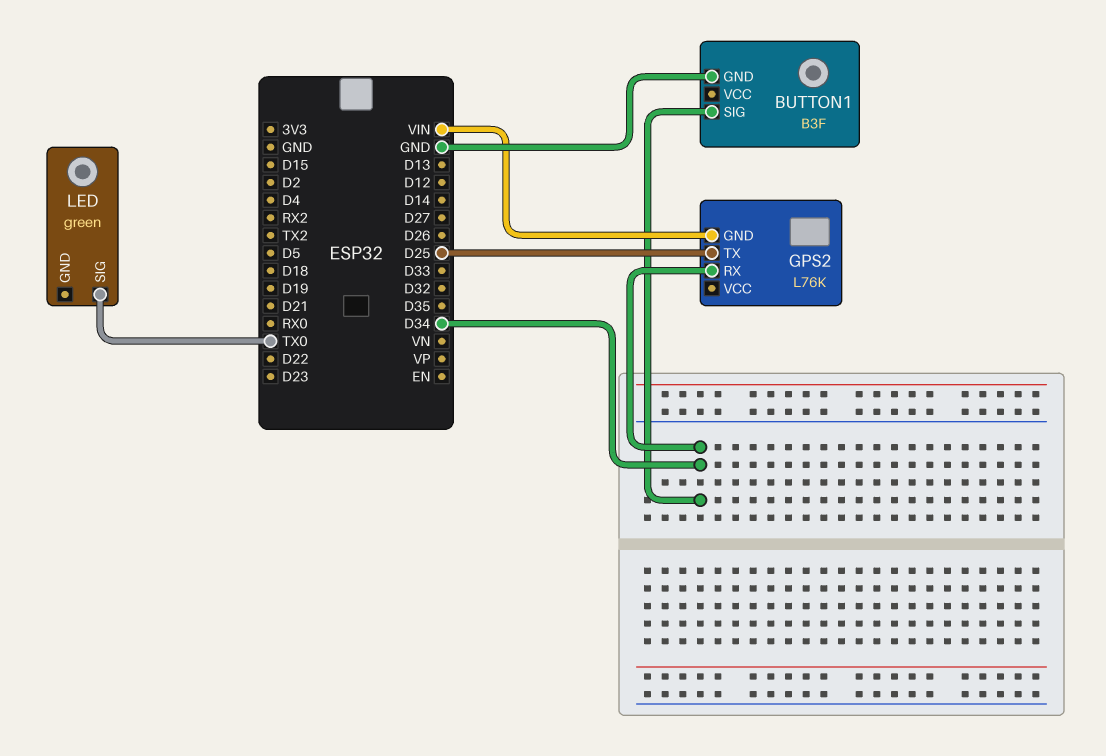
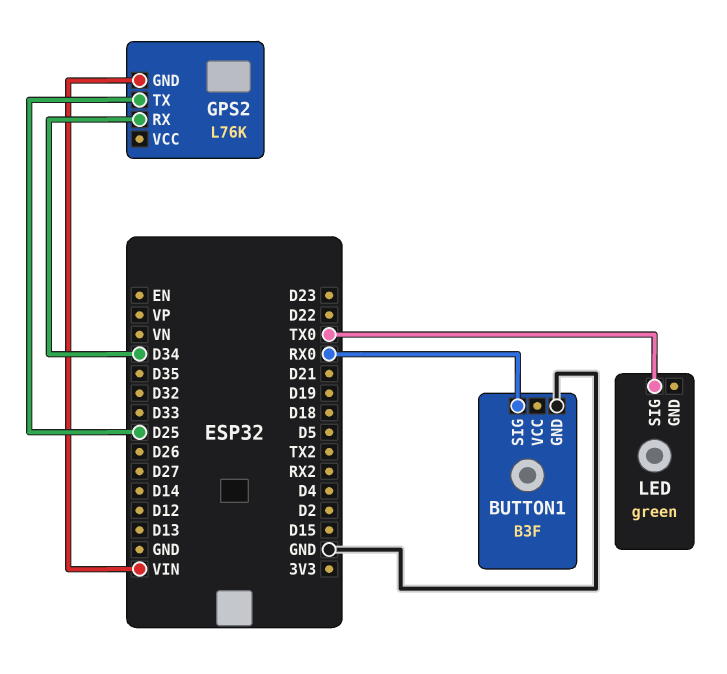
BUTTON1 pin SIG: D34 -> RX0

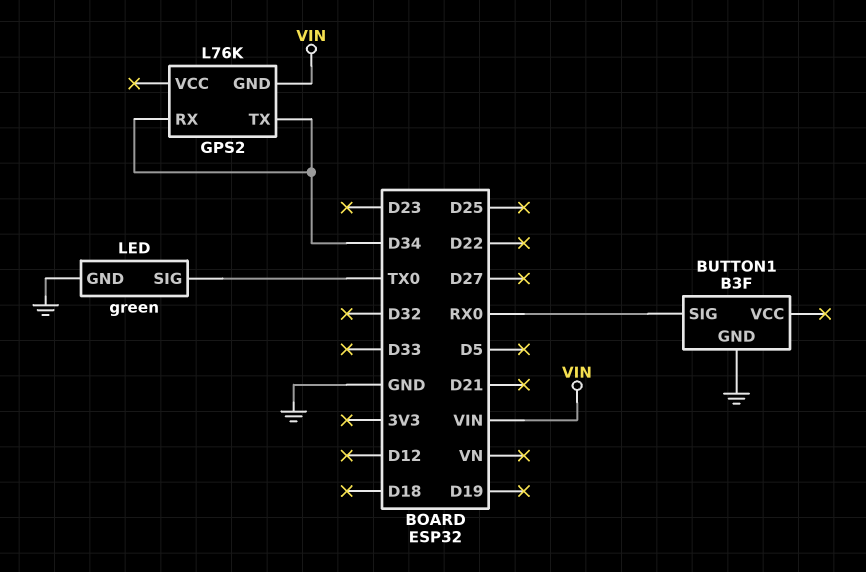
GPS2 pin TX: D25 -> D34
LED pin GND: none -> GND

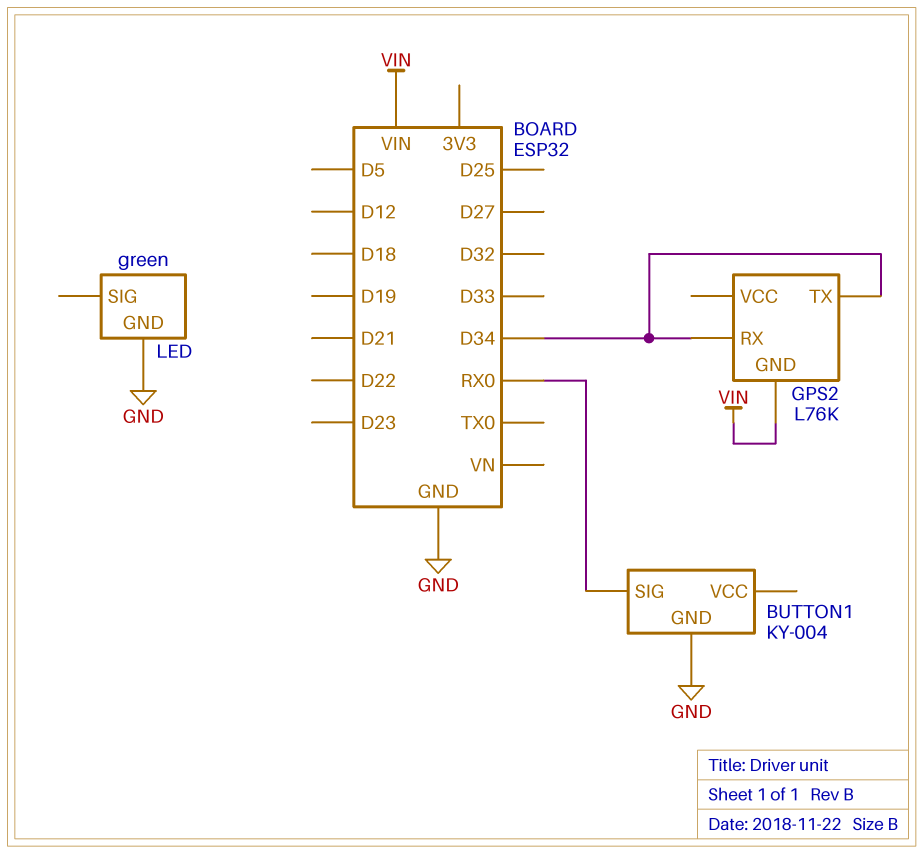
BUTTON1: B3F -> KY-004
LED pin SIG: TX0 -> none

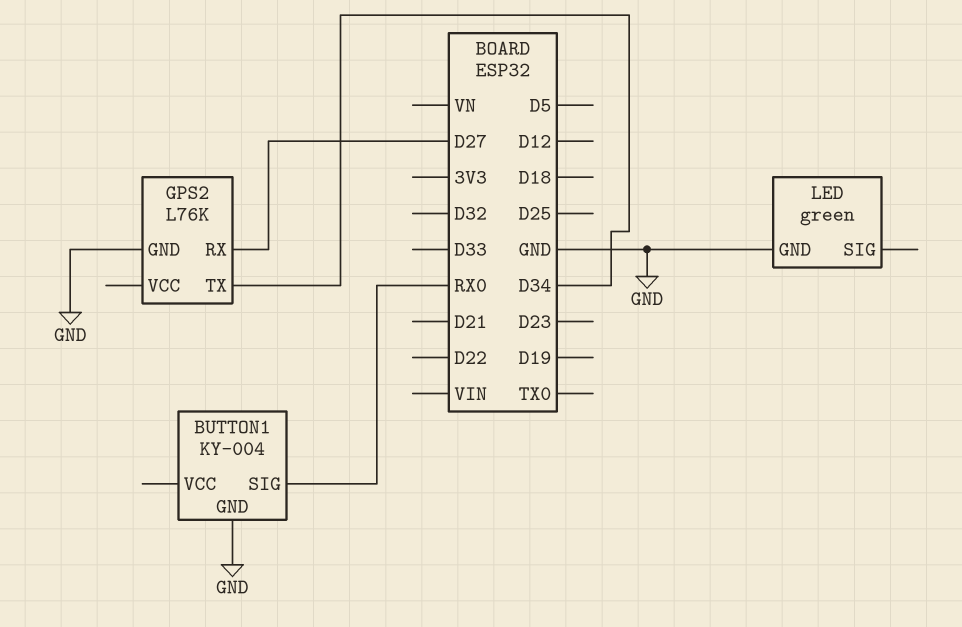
GPS2 pin GND: VIN -> GND
GPS2 pin RX: D34 -> D27

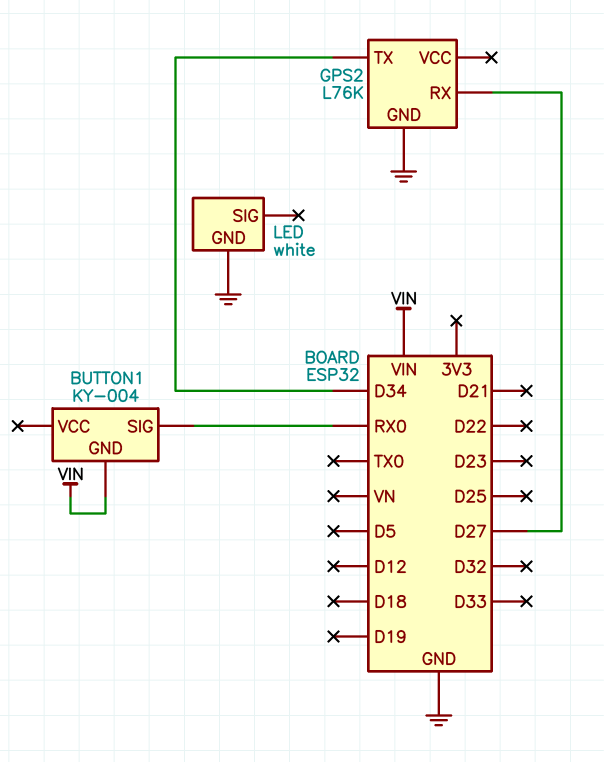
BUTTON1 pin GND: GND -> VIN
LED: green -> white

